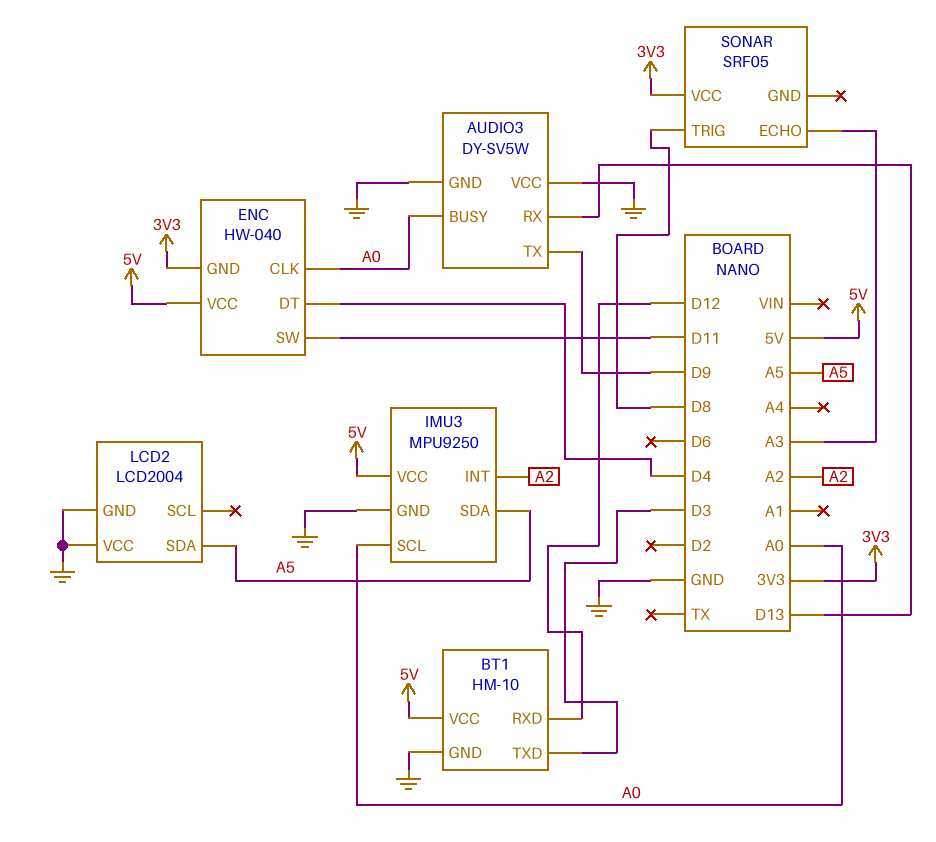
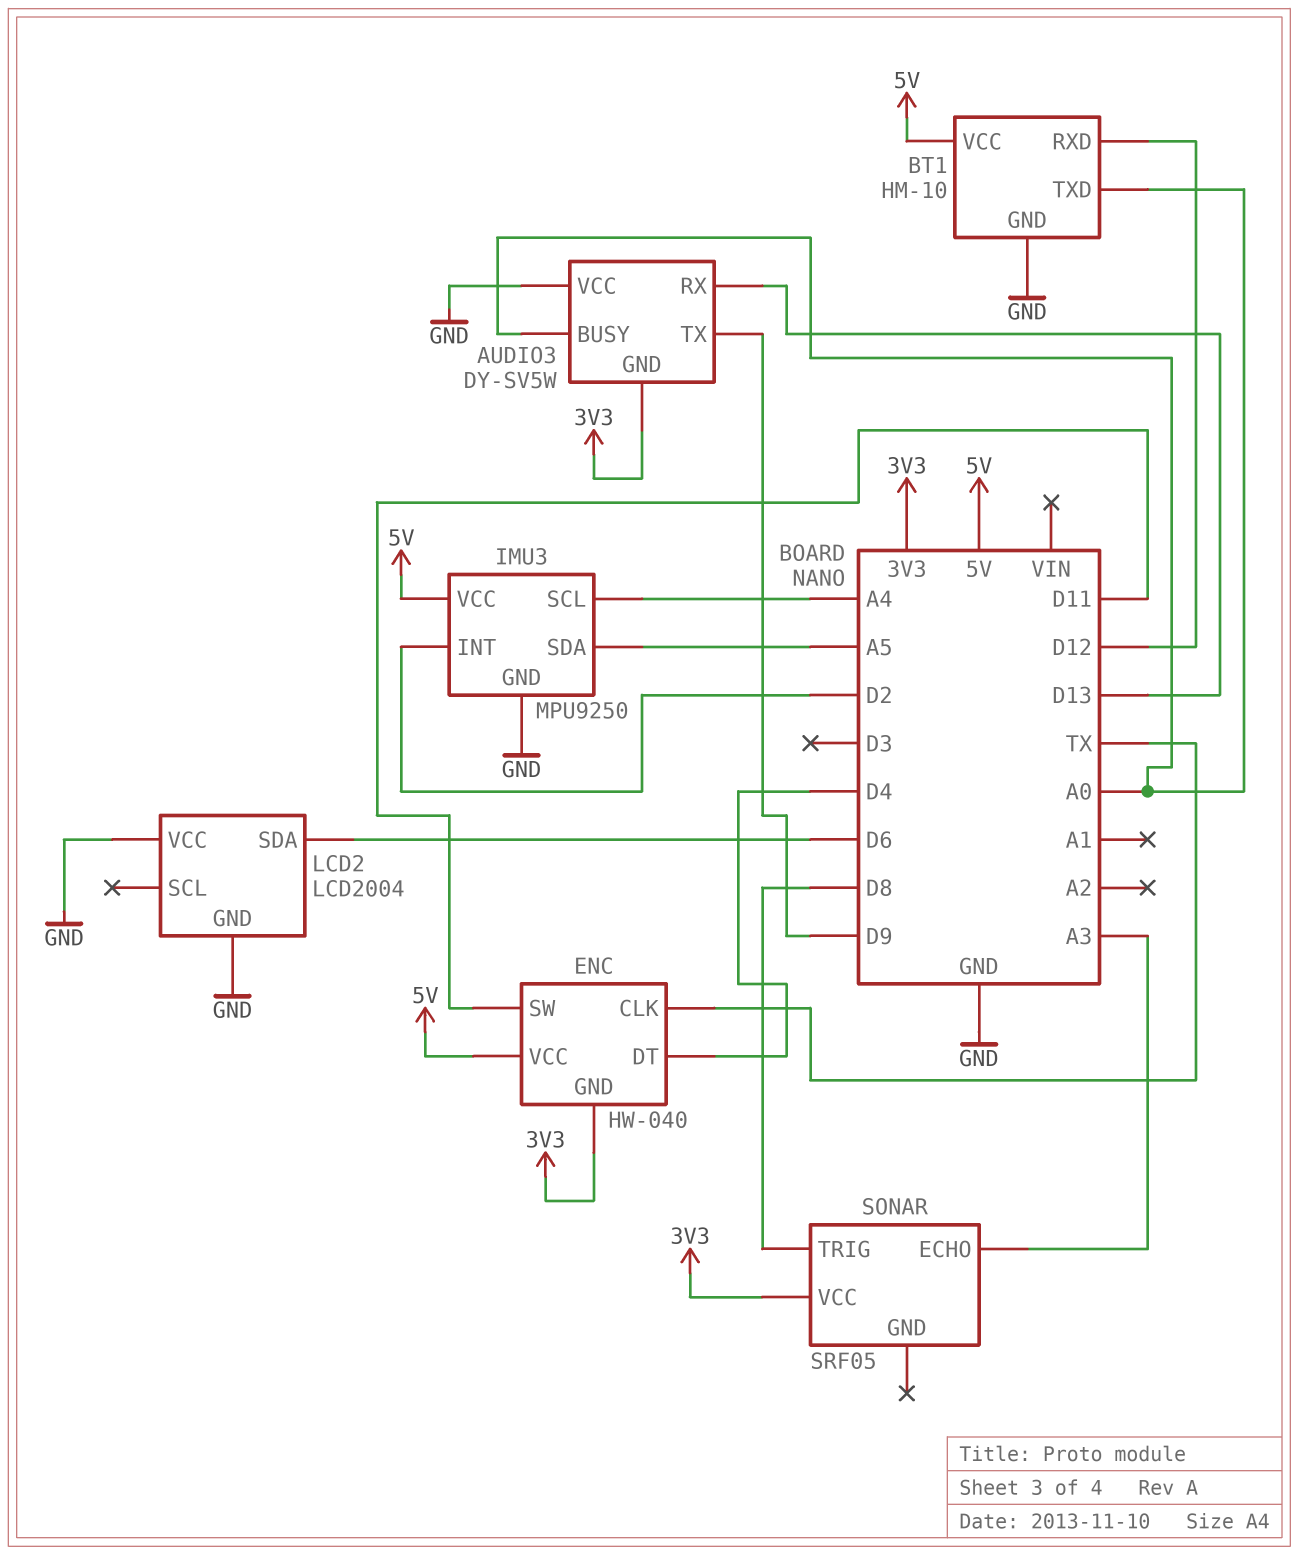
AUDIO3 pin GND: GND -> 3V3
BT1 pin TXD: D3 -> A0
ENC pin CLK: A0 -> TX
IMU3 pin INT: A2 -> D2
IMU3 pin SCL: A0 -> A4
LCD2 pin SDA: A5 -> D6

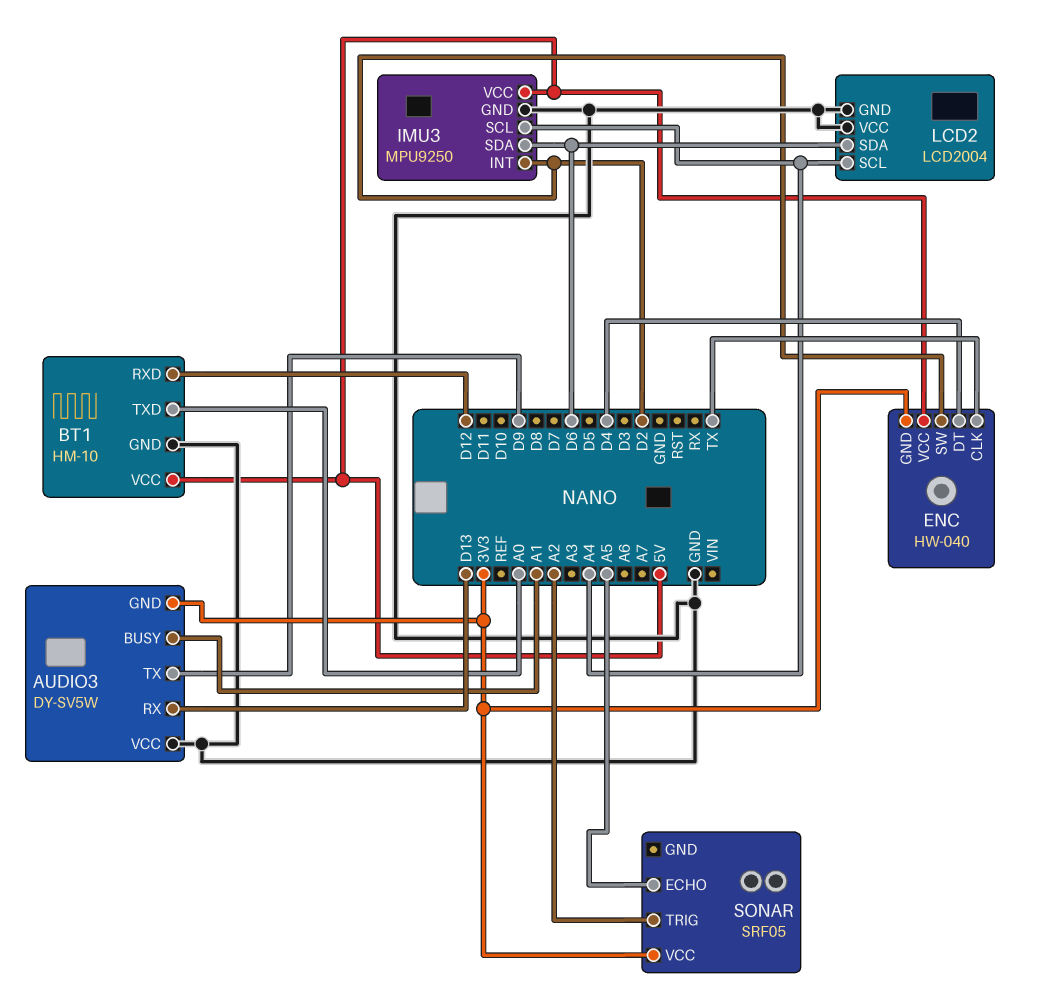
AUDIO3 pin BUSY: A0 -> A1
ENC pin SW: D11 -> D2
IMU3 pin SDA: A5 -> D6
LCD2 pin SCL: none -> A4
SONAR pin ECHO: A3 -> A5
SONAR pin TRIG: D8 -> A2

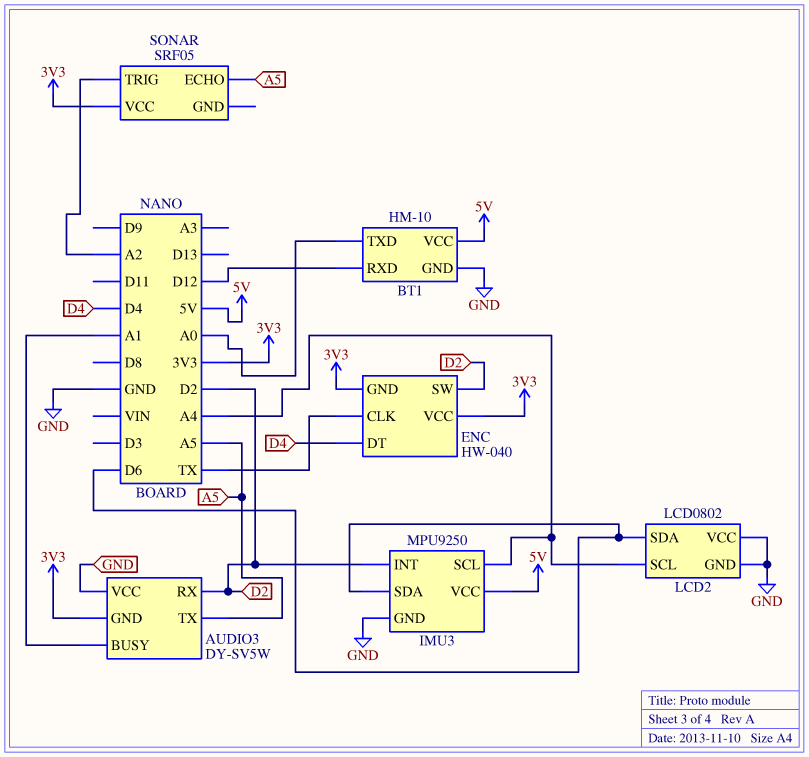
AUDIO3 pin RX: D13 -> D2
AUDIO3 pin TX: D9 -> A5
ENC pin VCC: 5V -> 3V3
LCD2: LCD2004 -> LCD0802

